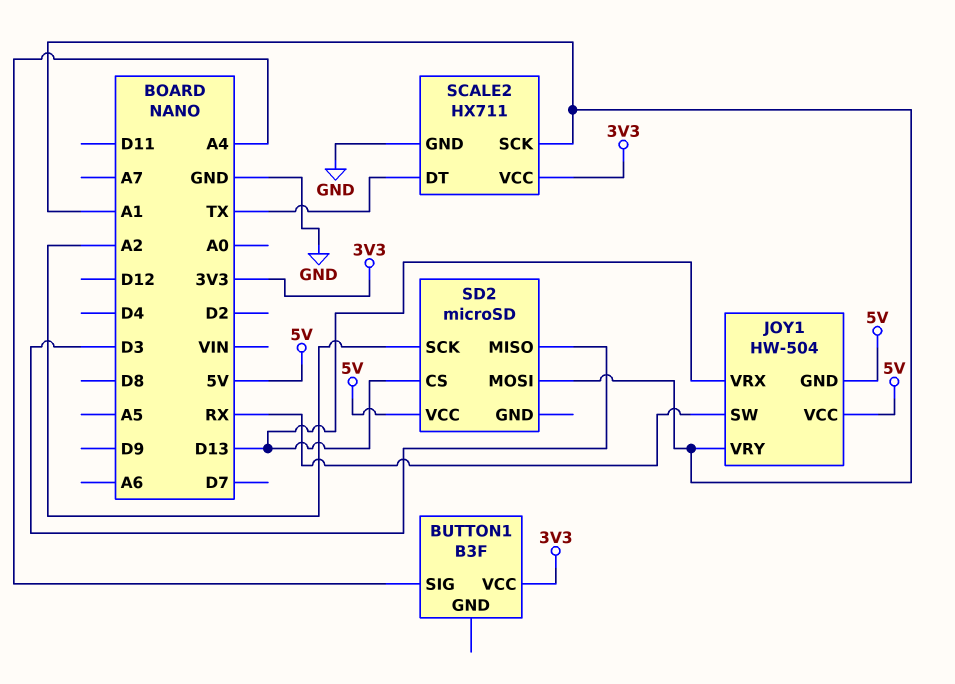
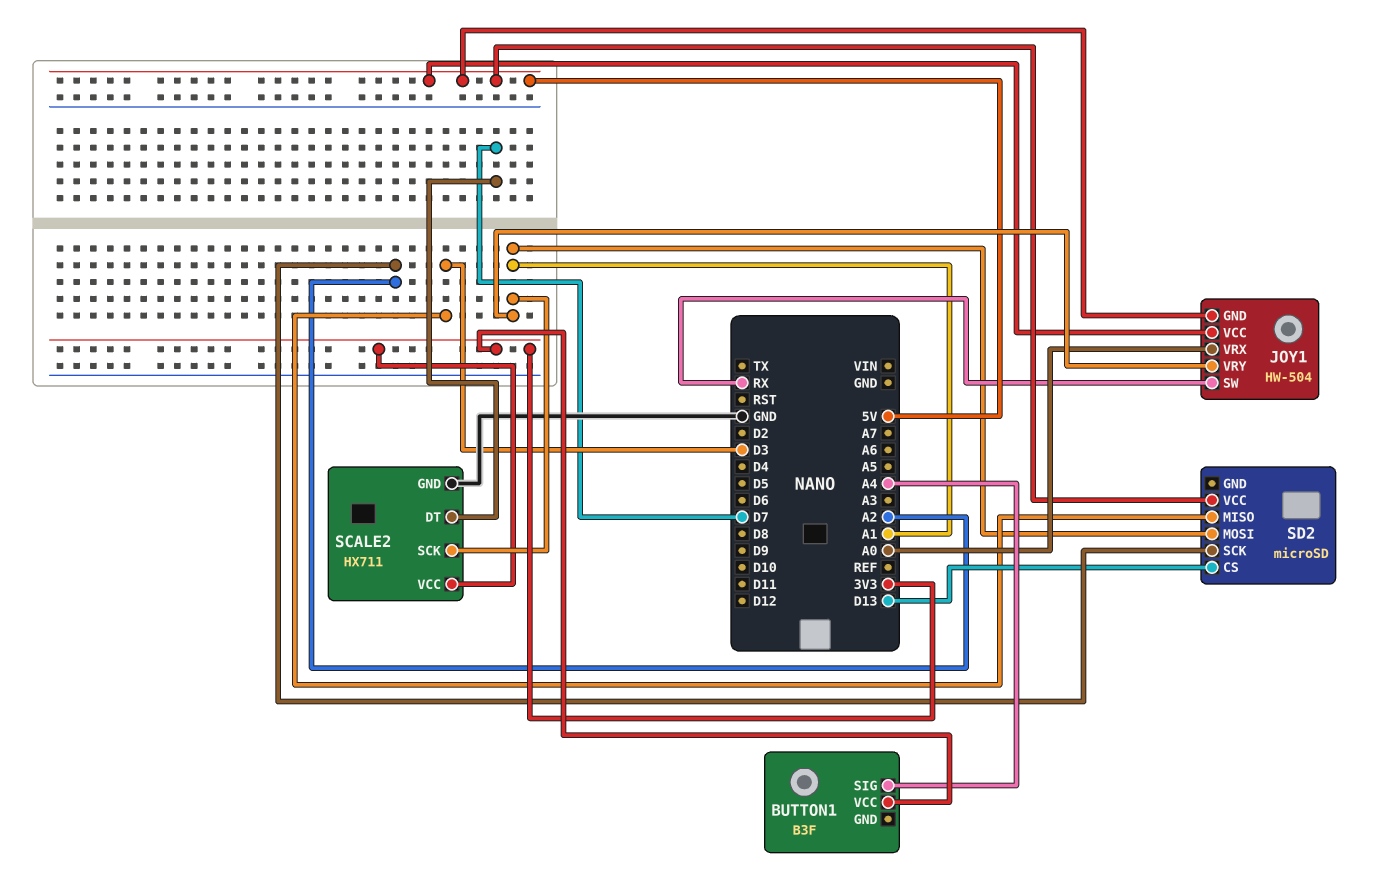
JOY1 pin VRX: D13 -> A0
SCALE2 pin DT: TX -> D7

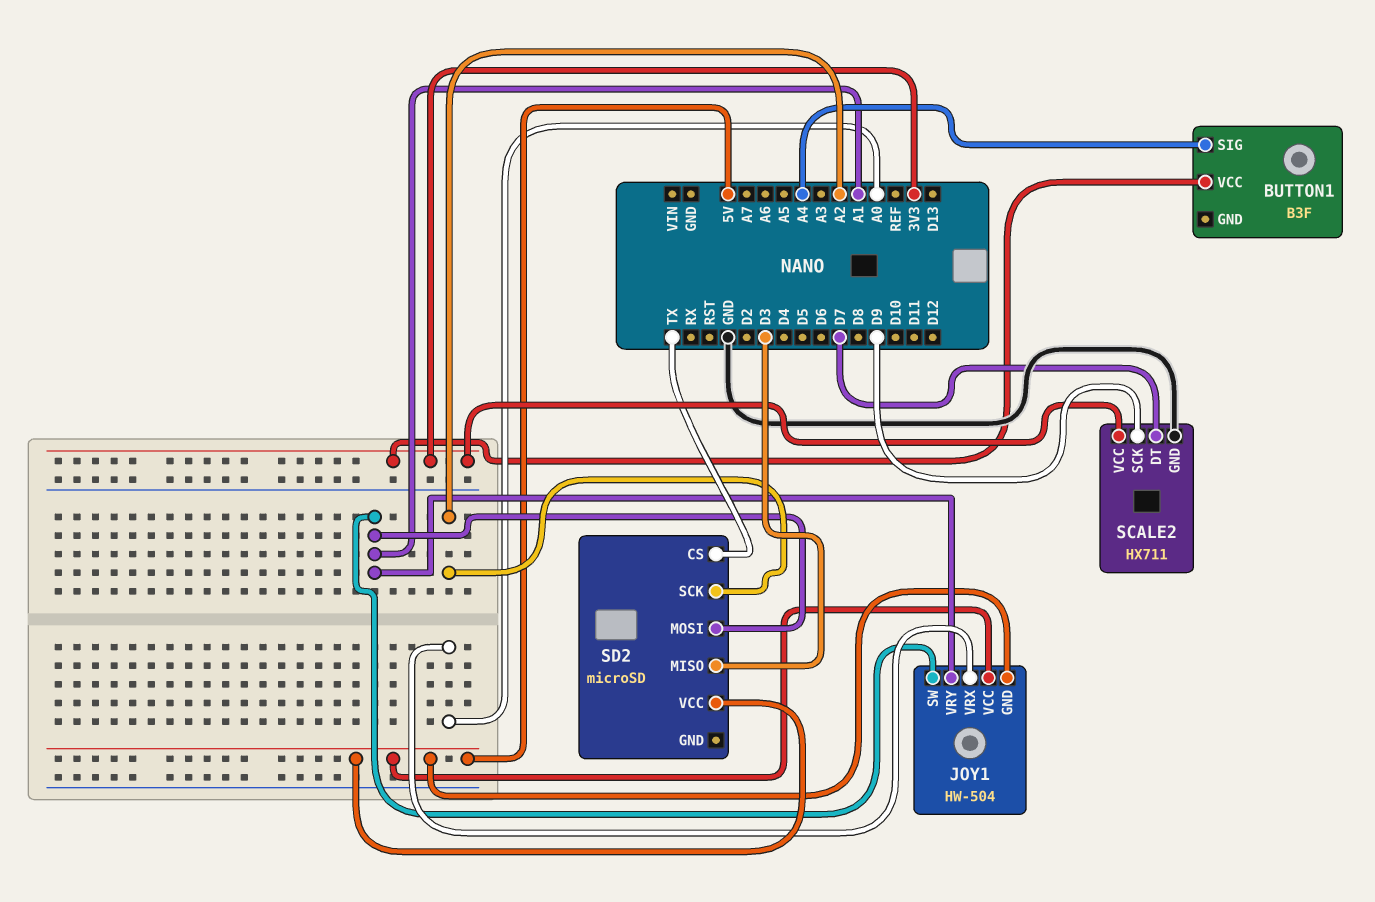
JOY1 pin SW: RX -> A1
SCALE2 pin SCK: A1 -> D9
SD2 pin CS: D13 -> TX

